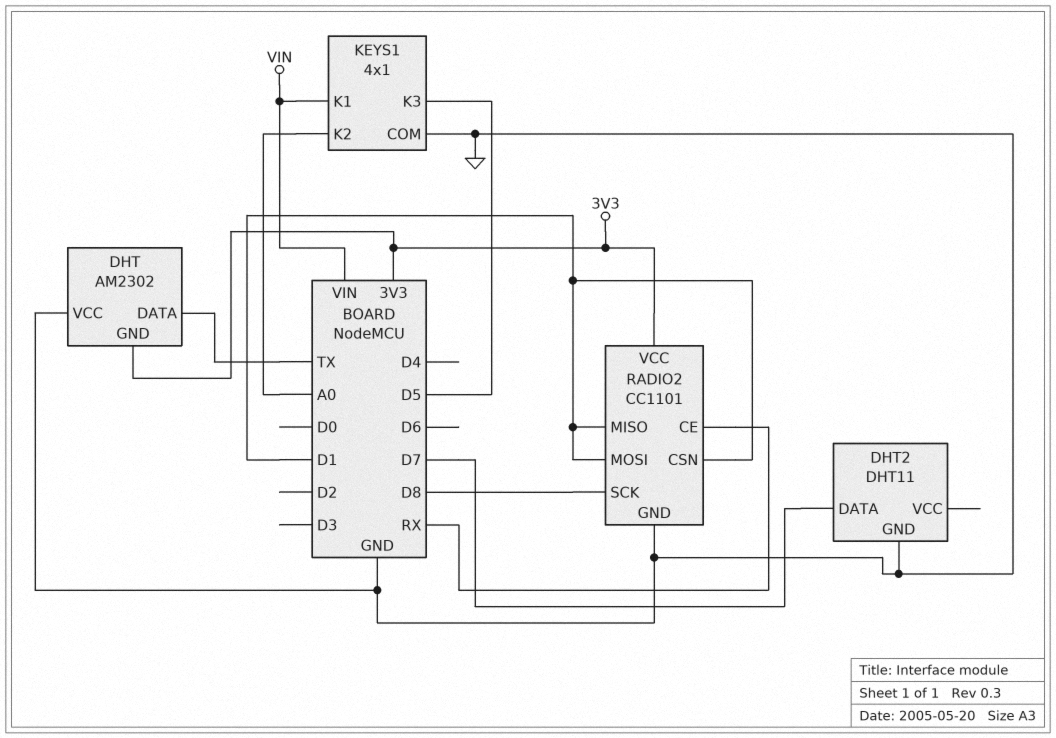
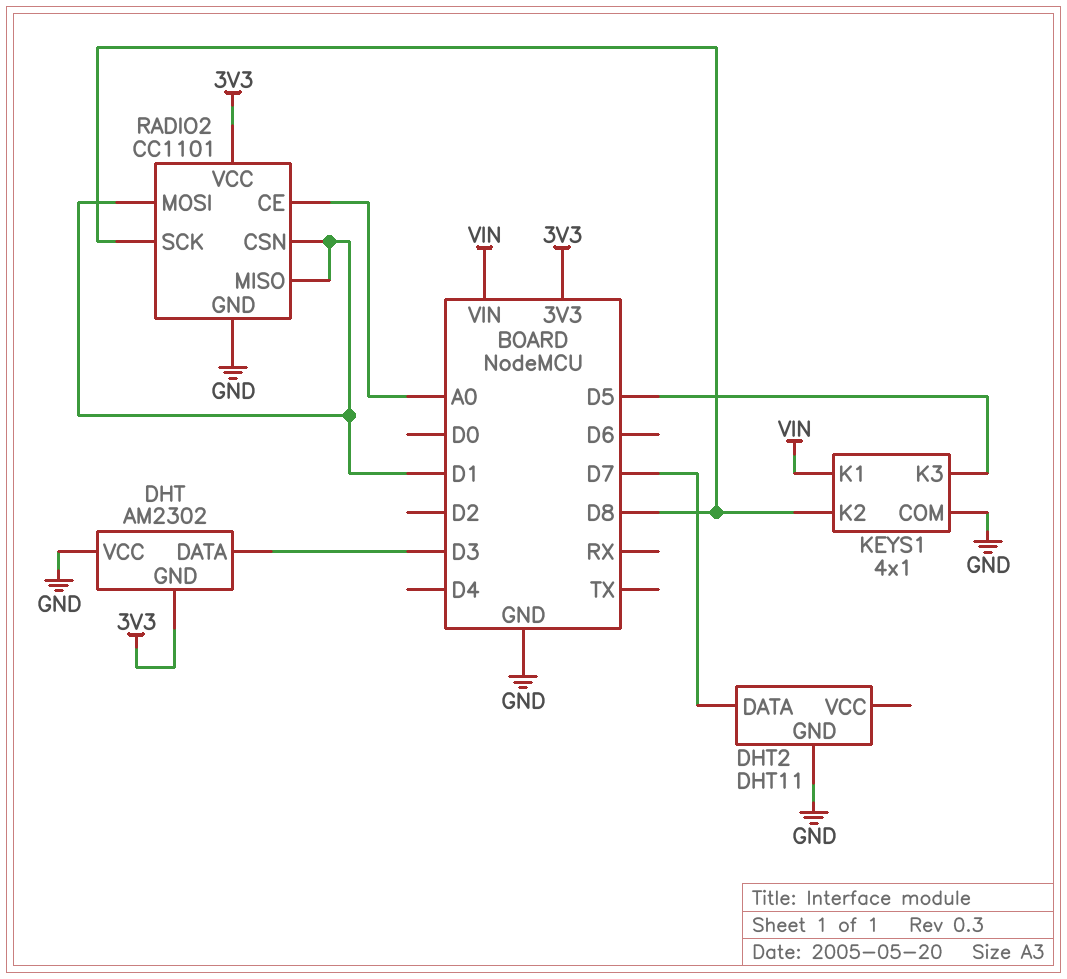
DHT pin DATA: TX -> D3
KEYS1 pin K2: A0 -> D8
RADIO2 pin CE: RX -> A0

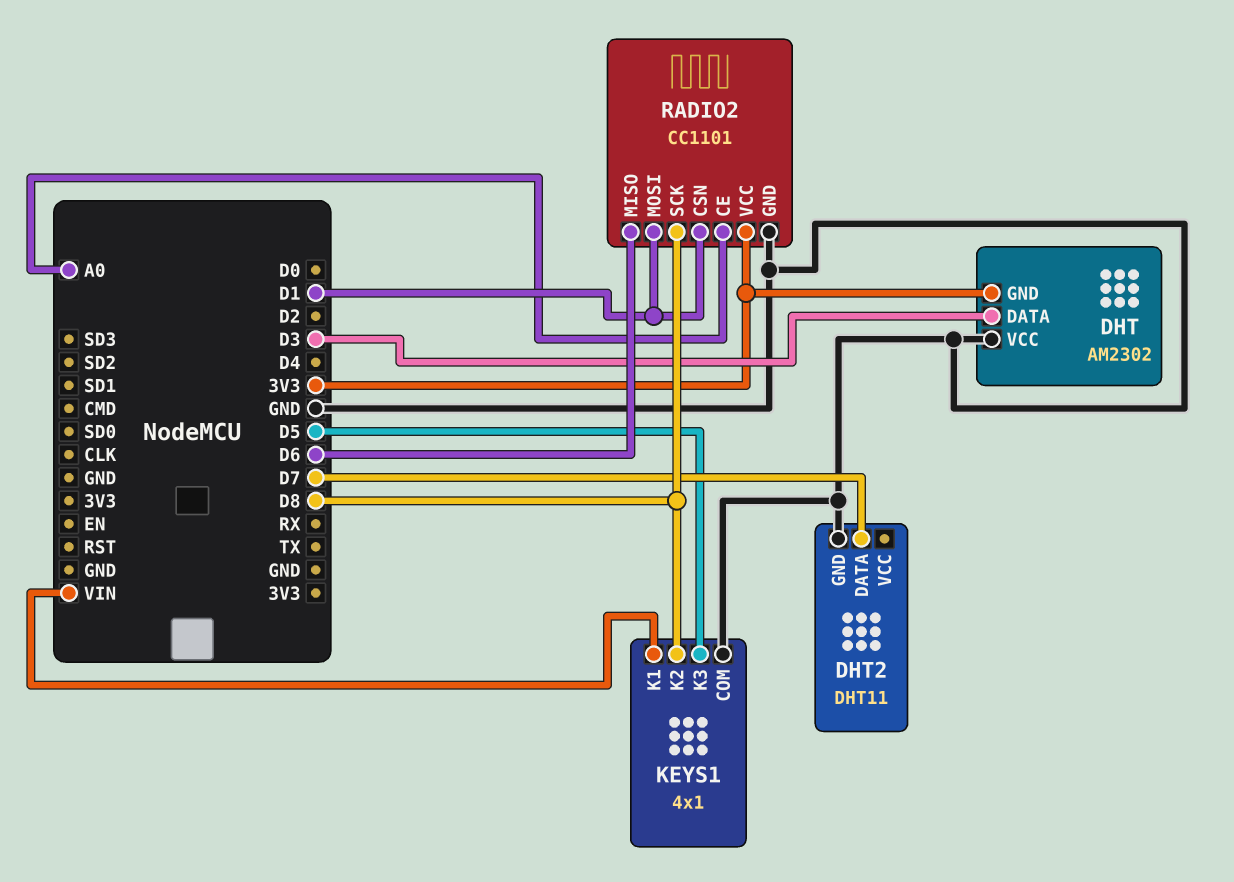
RADIO2 pin MISO: D1 -> D6

